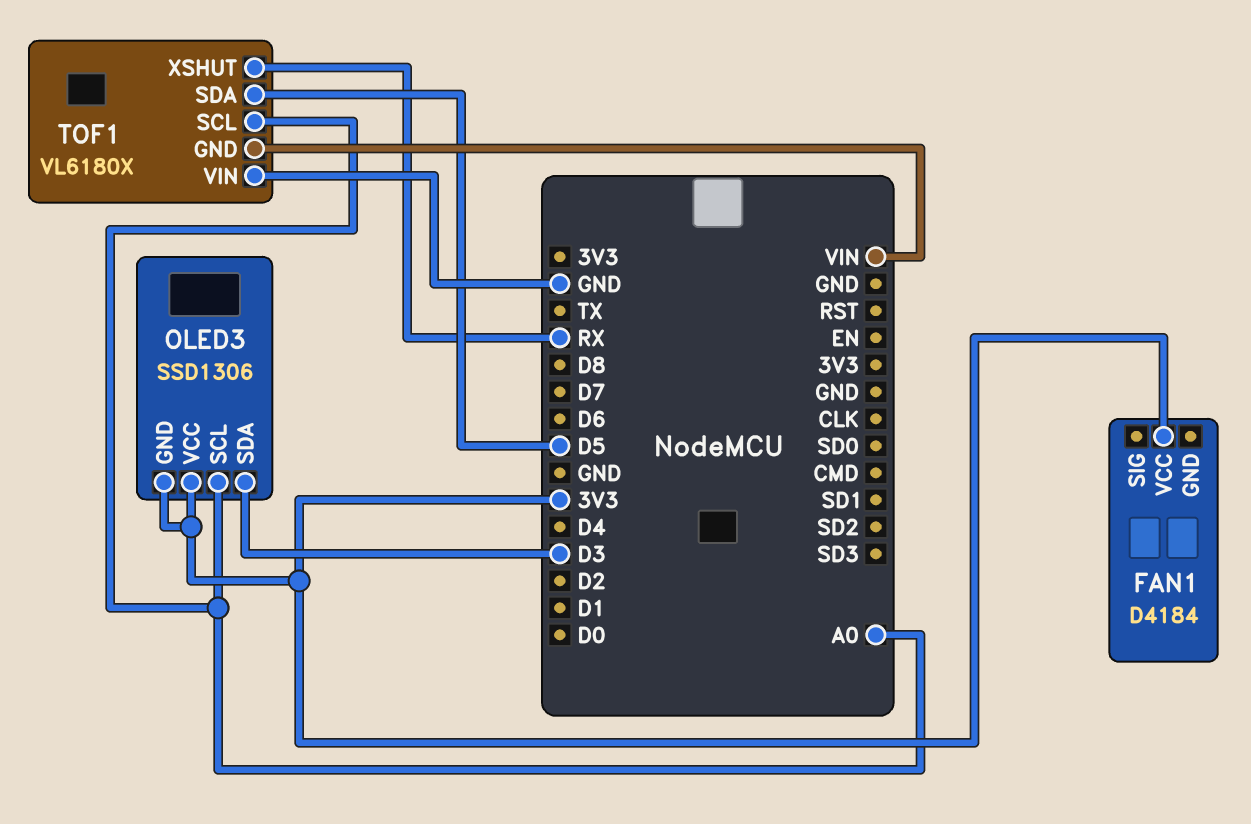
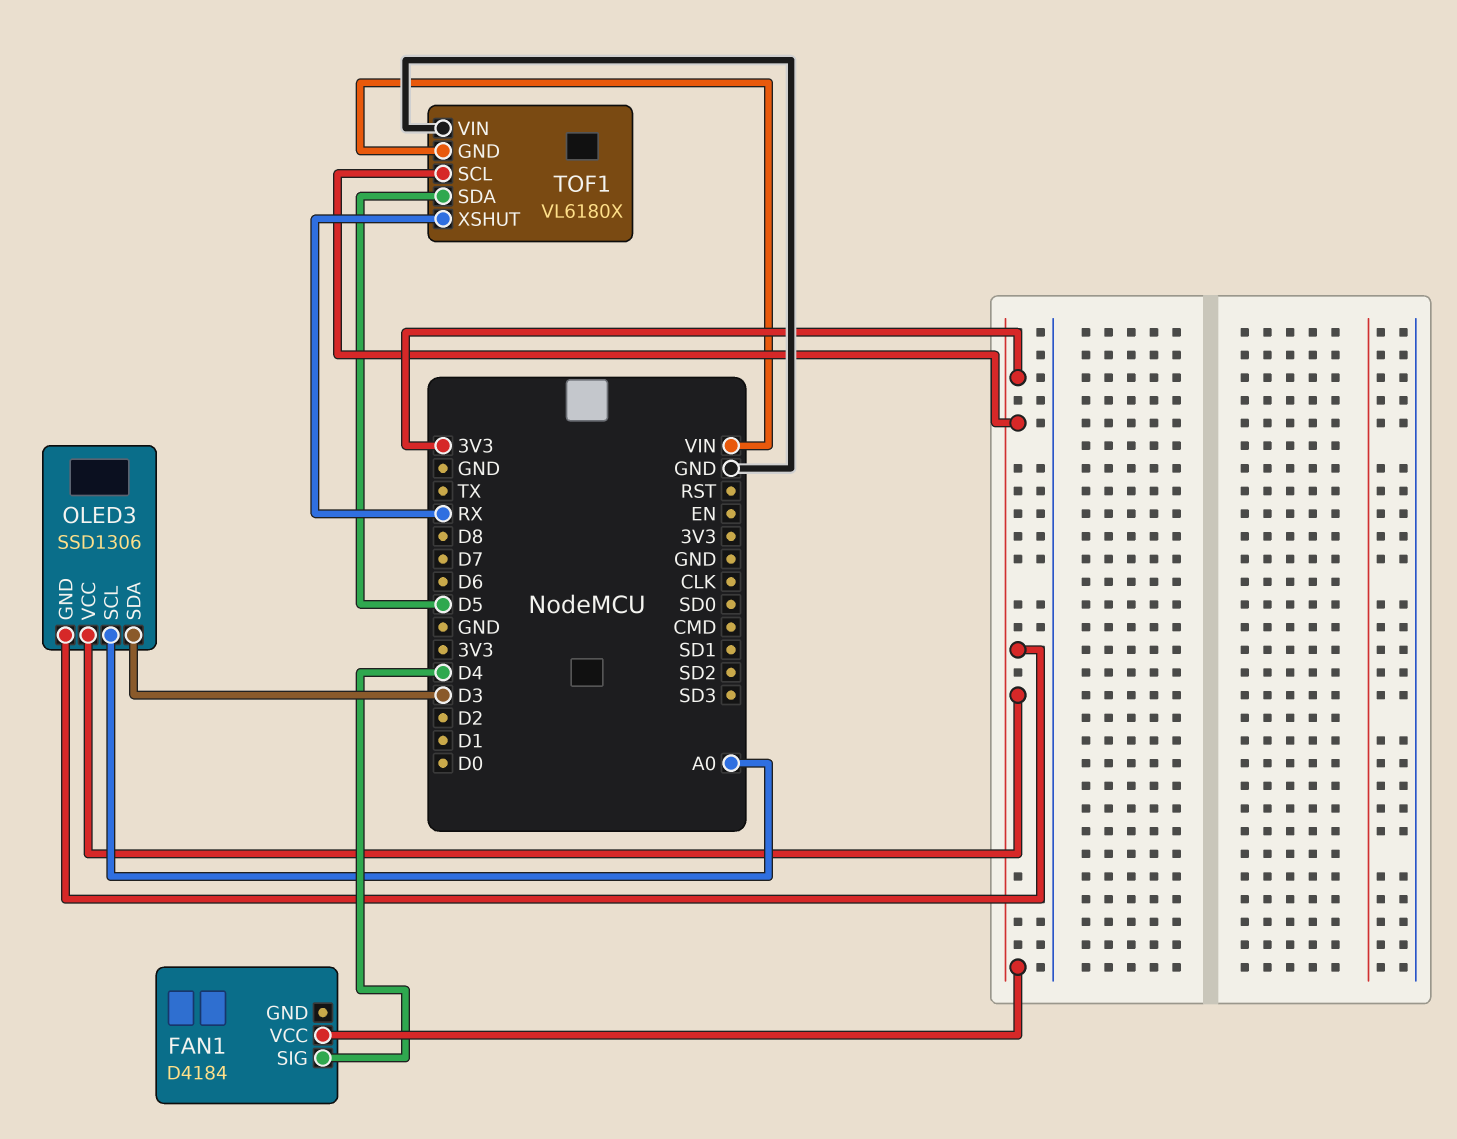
FAN1 pin SIG: none -> D4
TOF1 pin SCL: A0 -> 3V3

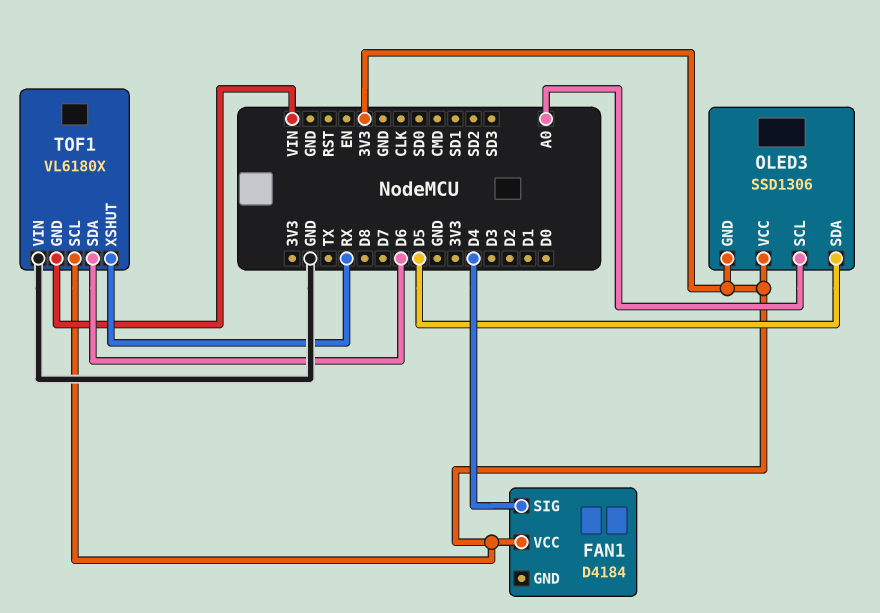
OLED3 pin SDA: D3 -> D5
TOF1 pin SDA: D5 -> D6

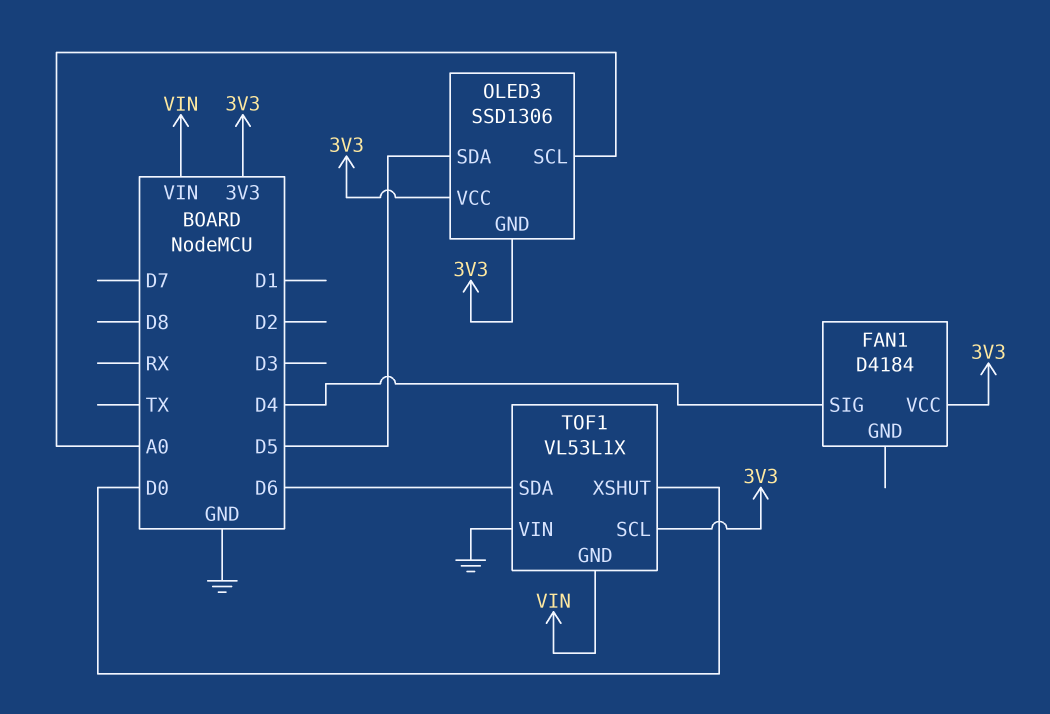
TOF1: VL6180X -> VL53L1X
TOF1 pin XSHUT: RX -> D0

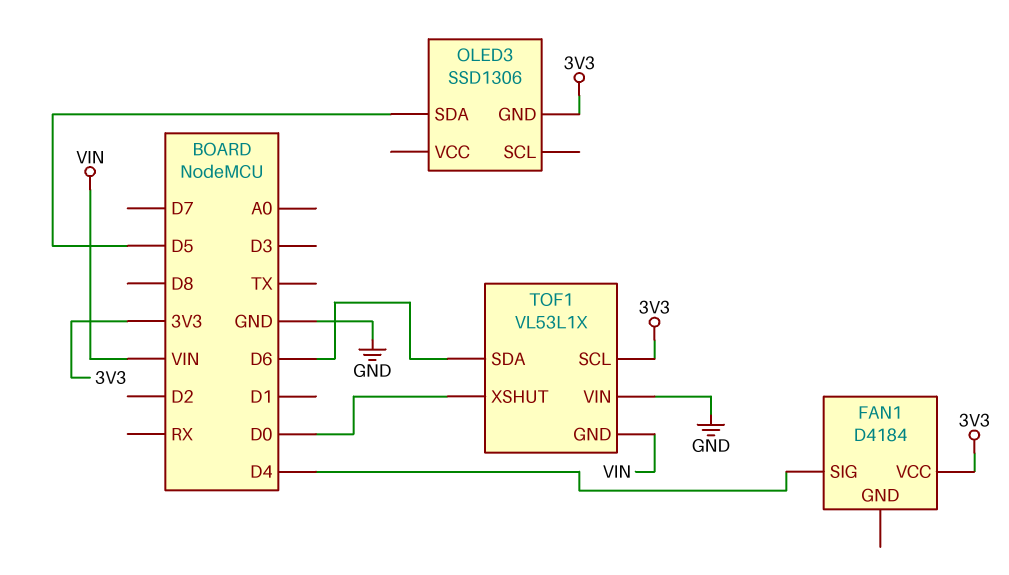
OLED3 pin SCL: A0 -> none
OLED3 pin VCC: 3V3 -> none

